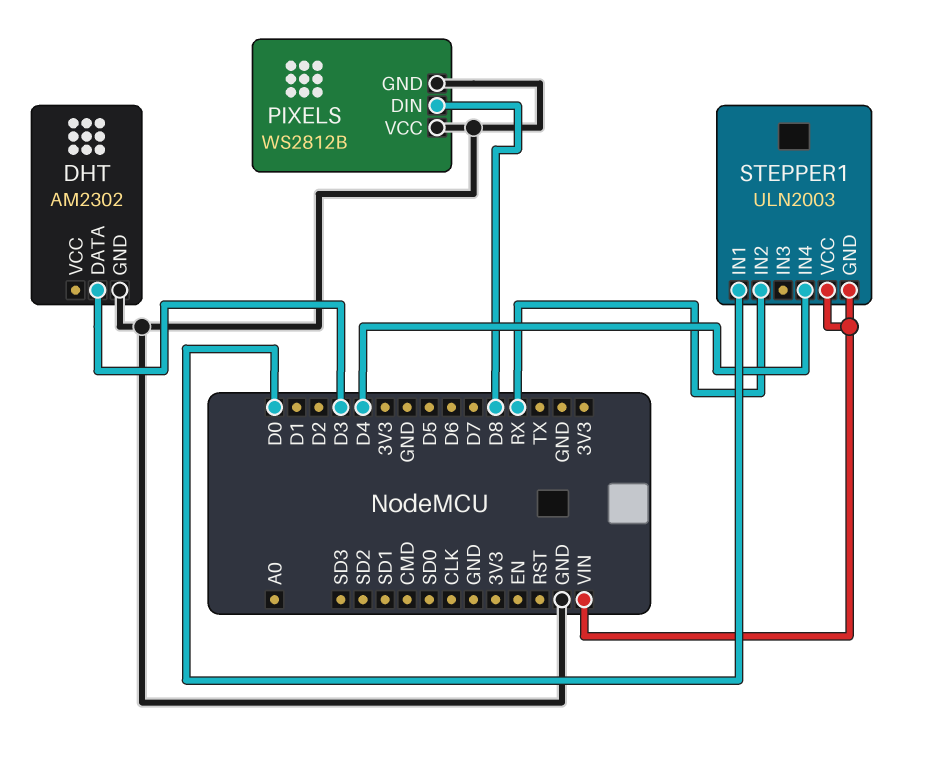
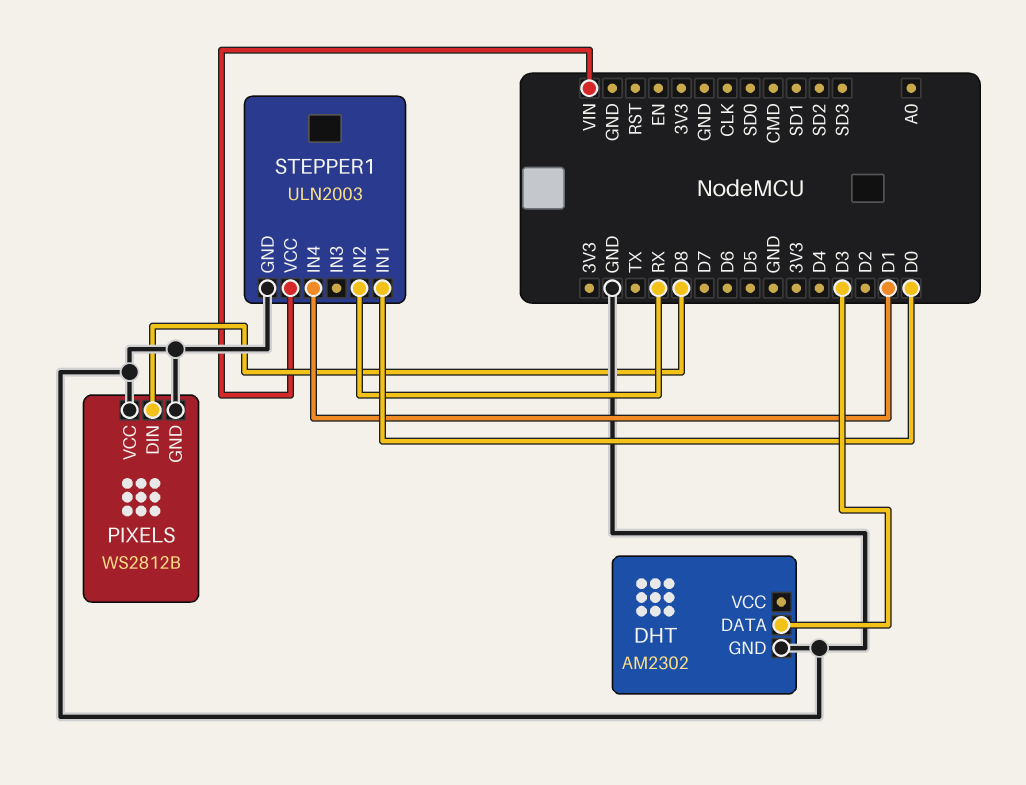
STEPPER1 pin GND: VIN -> GND
STEPPER1 pin IN4: D4 -> D1

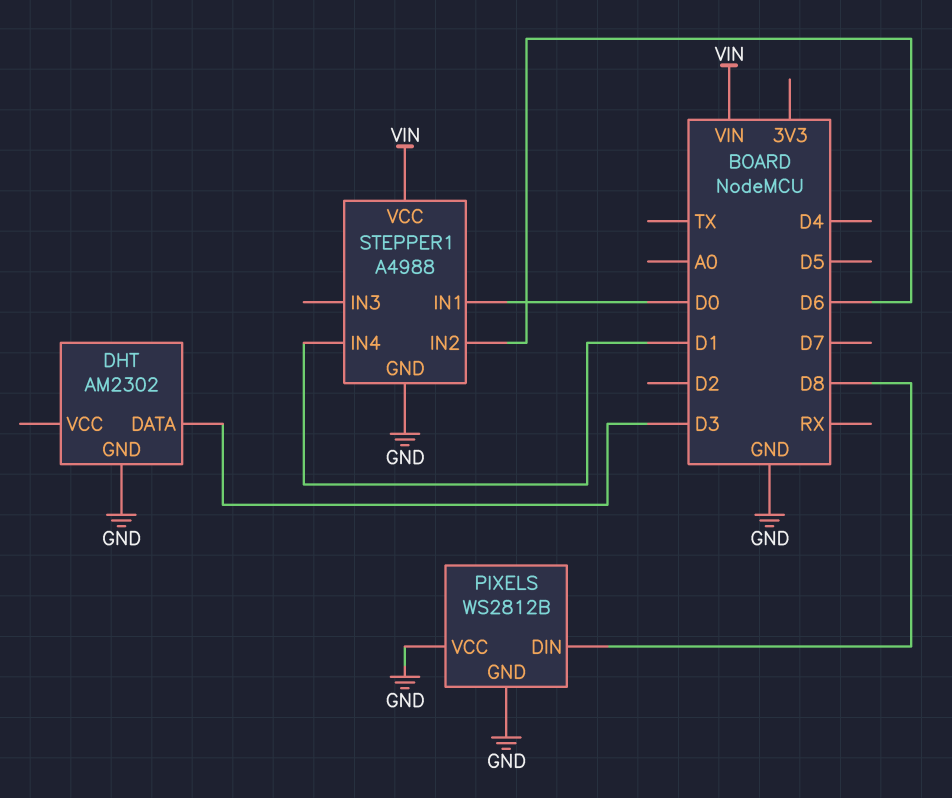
STEPPER1: ULN2003 -> A4988
STEPPER1 pin IN2: RX -> D6

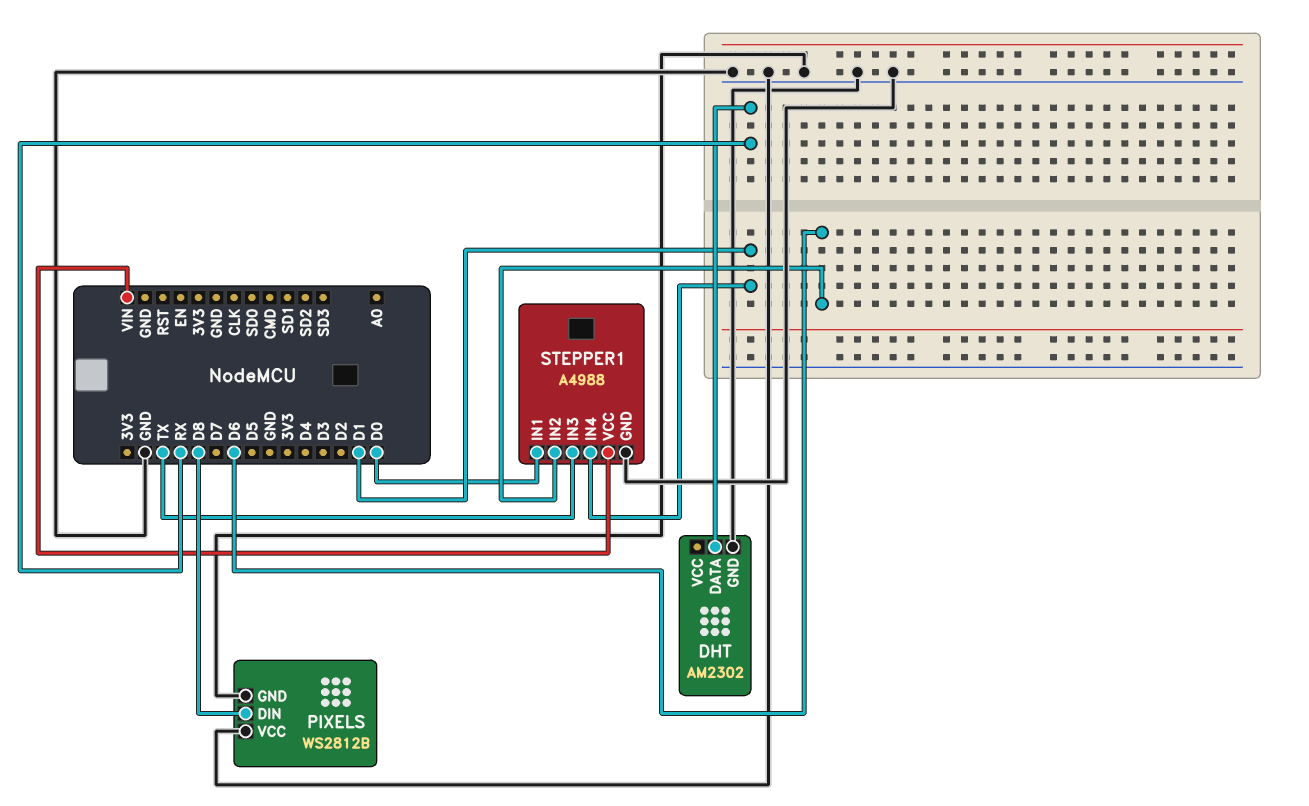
DHT pin DATA: D3 -> RX
STEPPER1 pin IN3: none -> TX

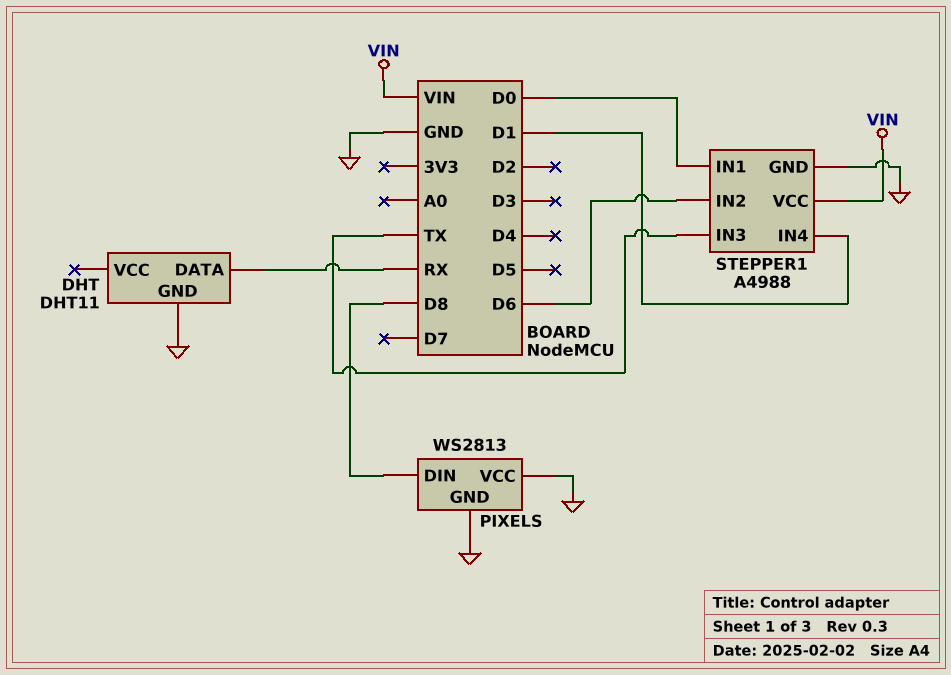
DHT: AM2302 -> DHT11
PIXELS: WS2812B -> WS2813

